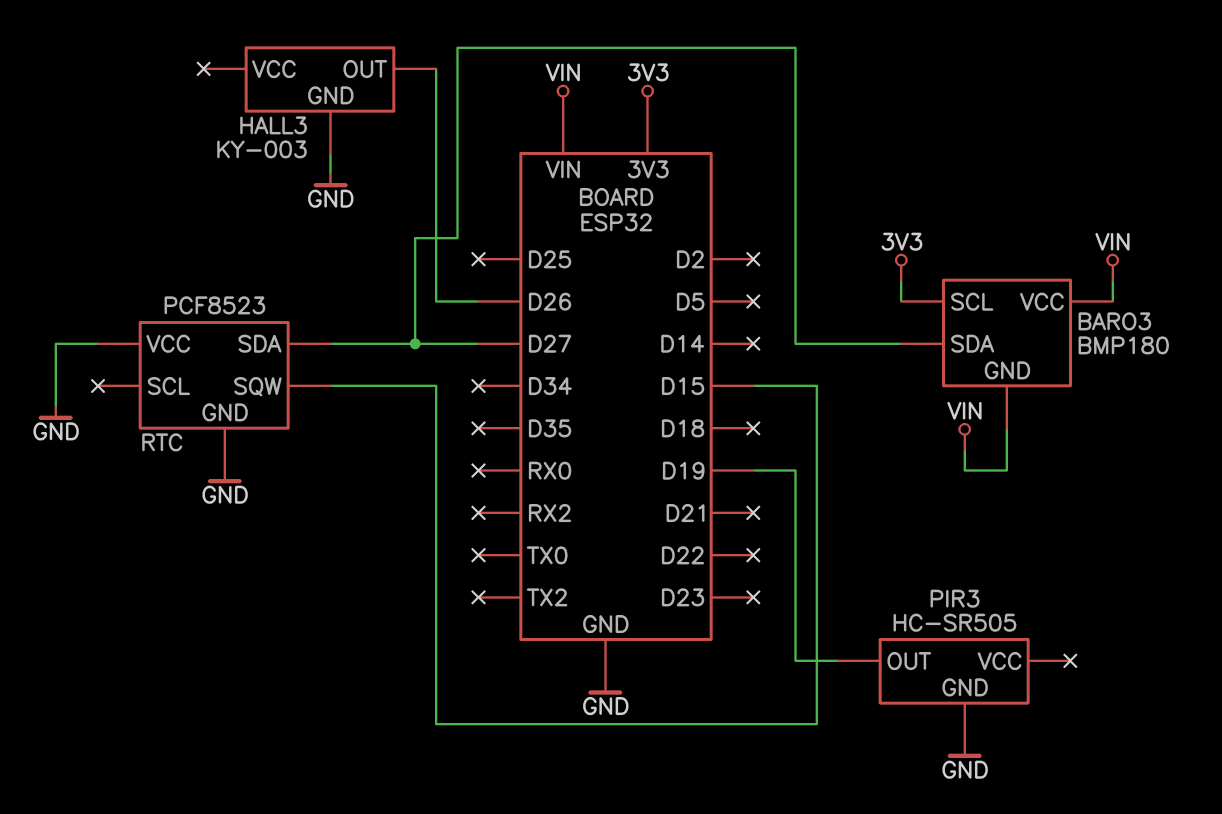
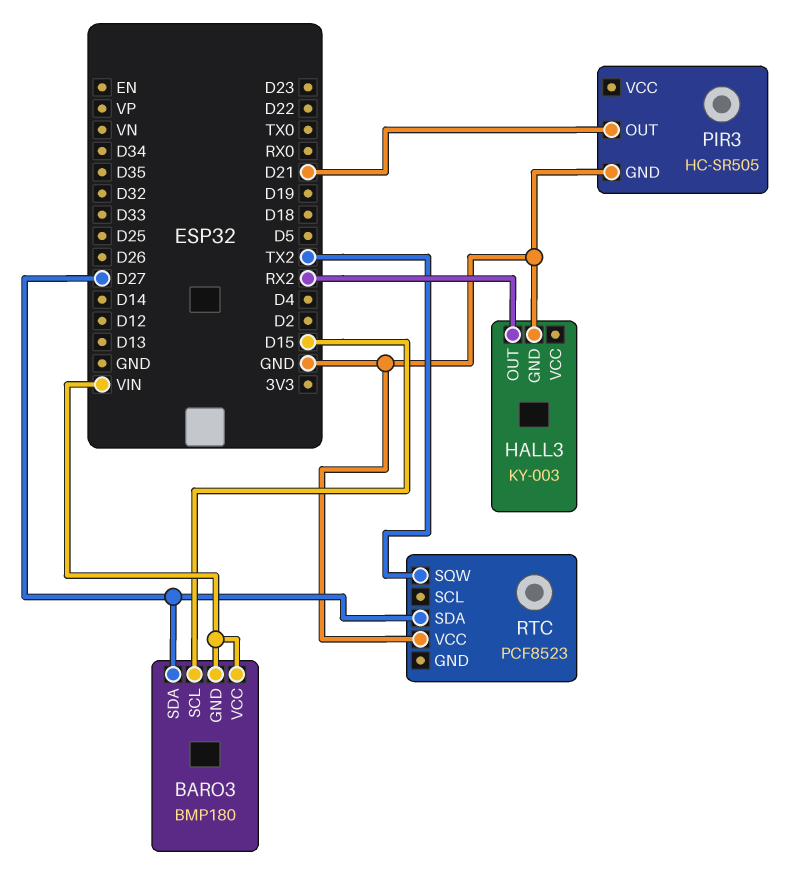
BARO3 pin SCL: 3V3 -> D15
HALL3 pin OUT: D26 -> RX2
PIR3 pin OUT: D19 -> D21
RTC pin GND: GND -> none
RTC pin SQW: D15 -> TX2

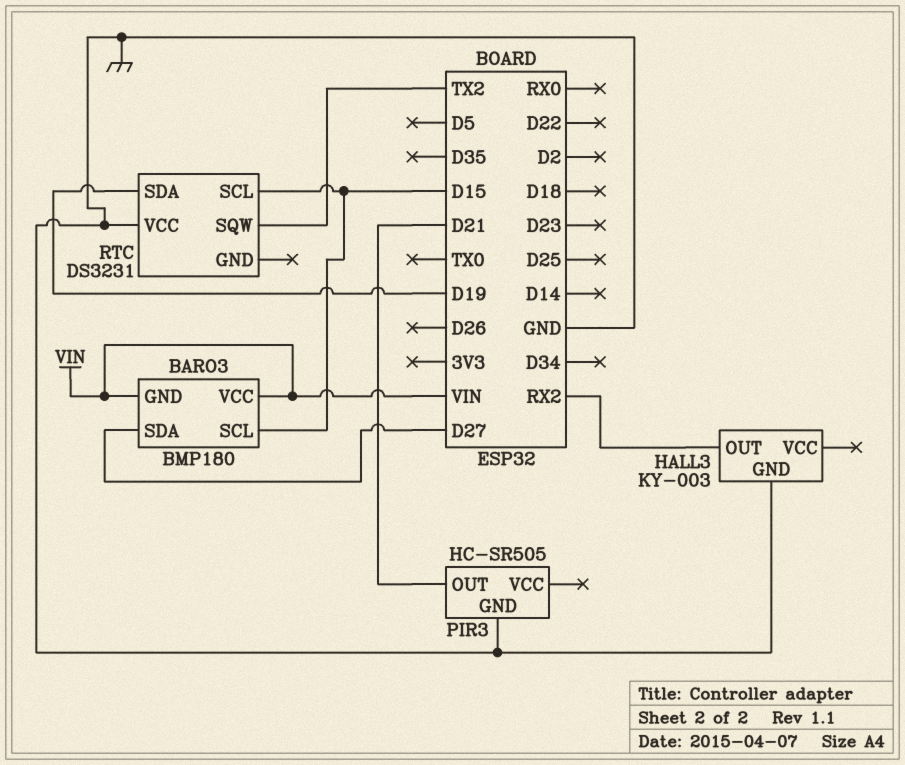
RTC: PCF8523 -> DS3231
RTC pin SCL: none -> D15
RTC pin SDA: D27 -> D19

